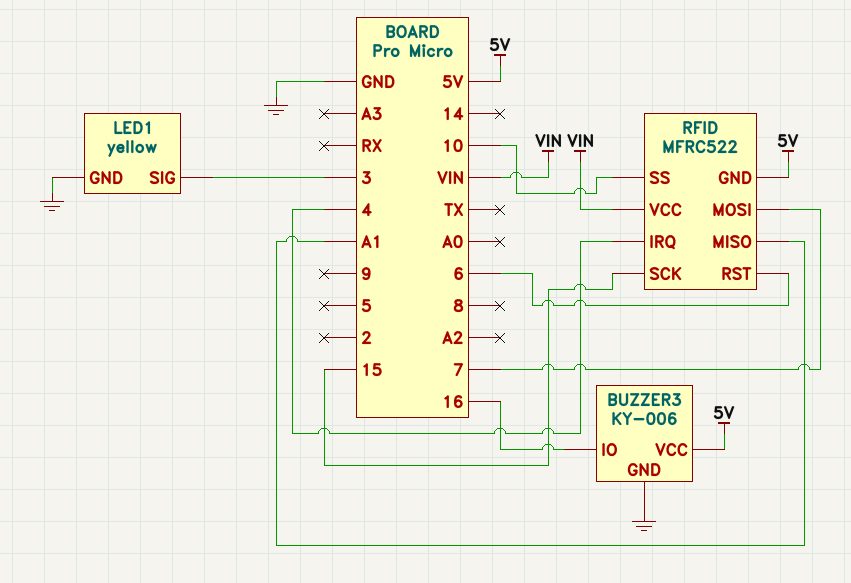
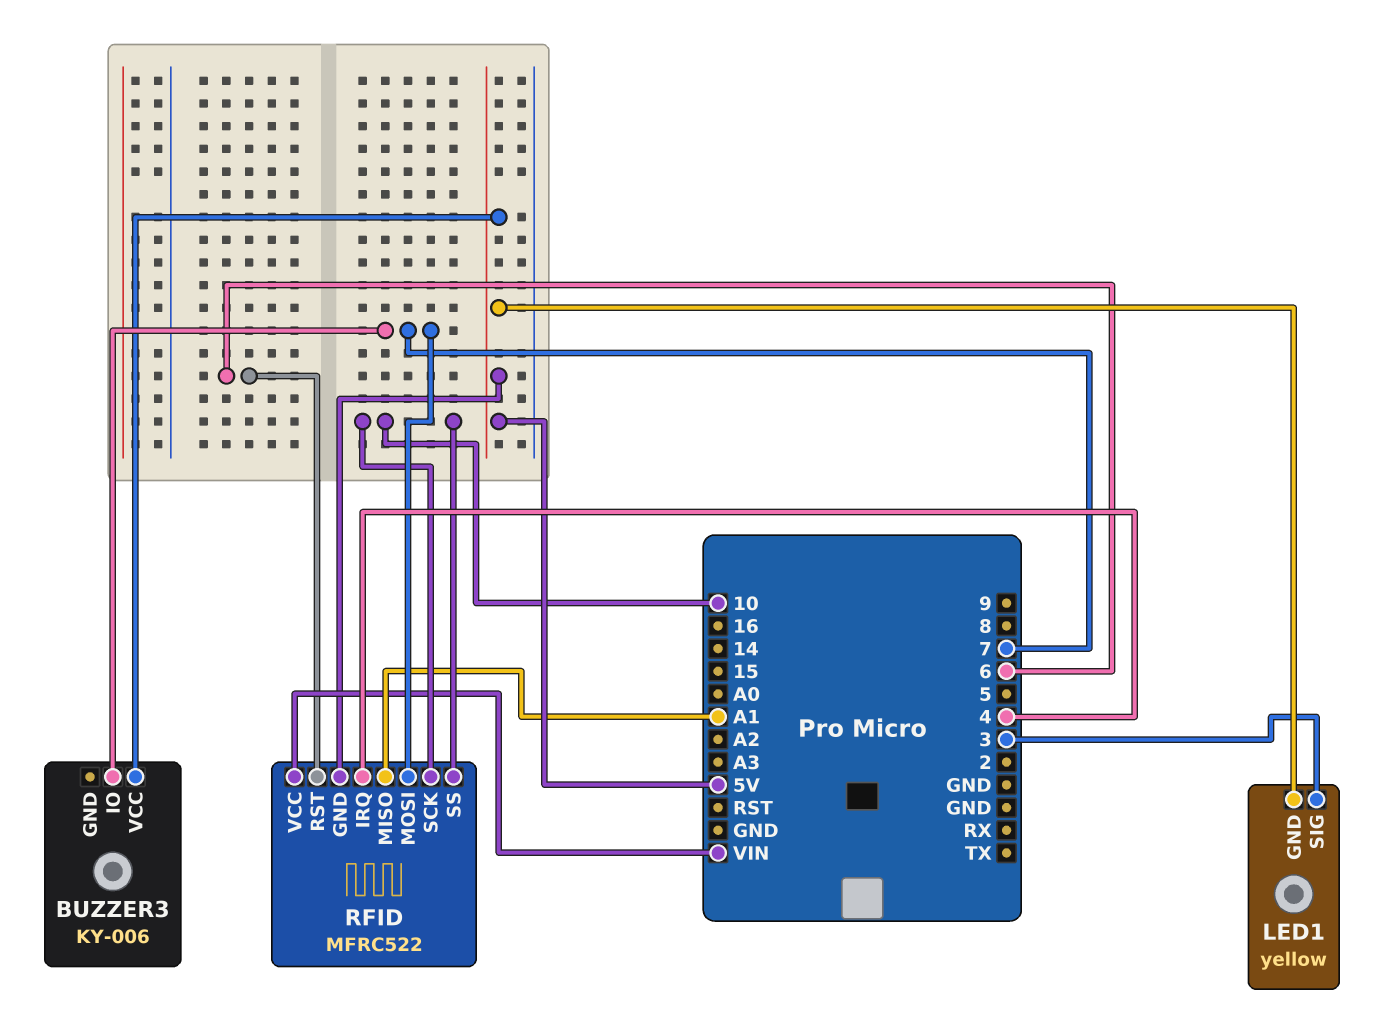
BUZZER3 pin GND: GND -> none
BUZZER3 pin IO: 16 -> 7
LED1 pin GND: GND -> 5V
RFID pin SCK: 15 -> 10

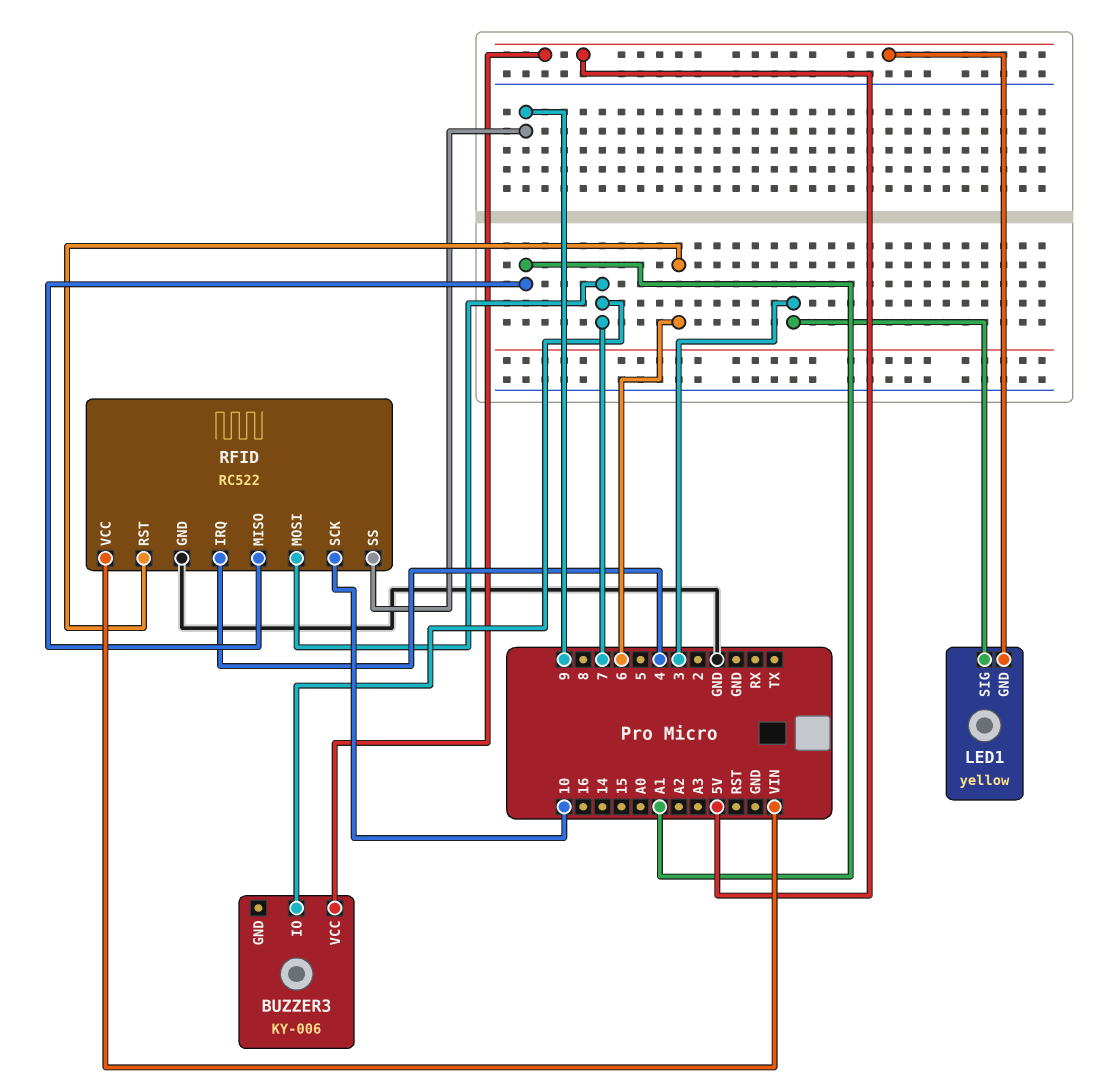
RFID: MFRC522 -> RC522
RFID pin GND: 5V -> GND
RFID pin SS: 10 -> 9

